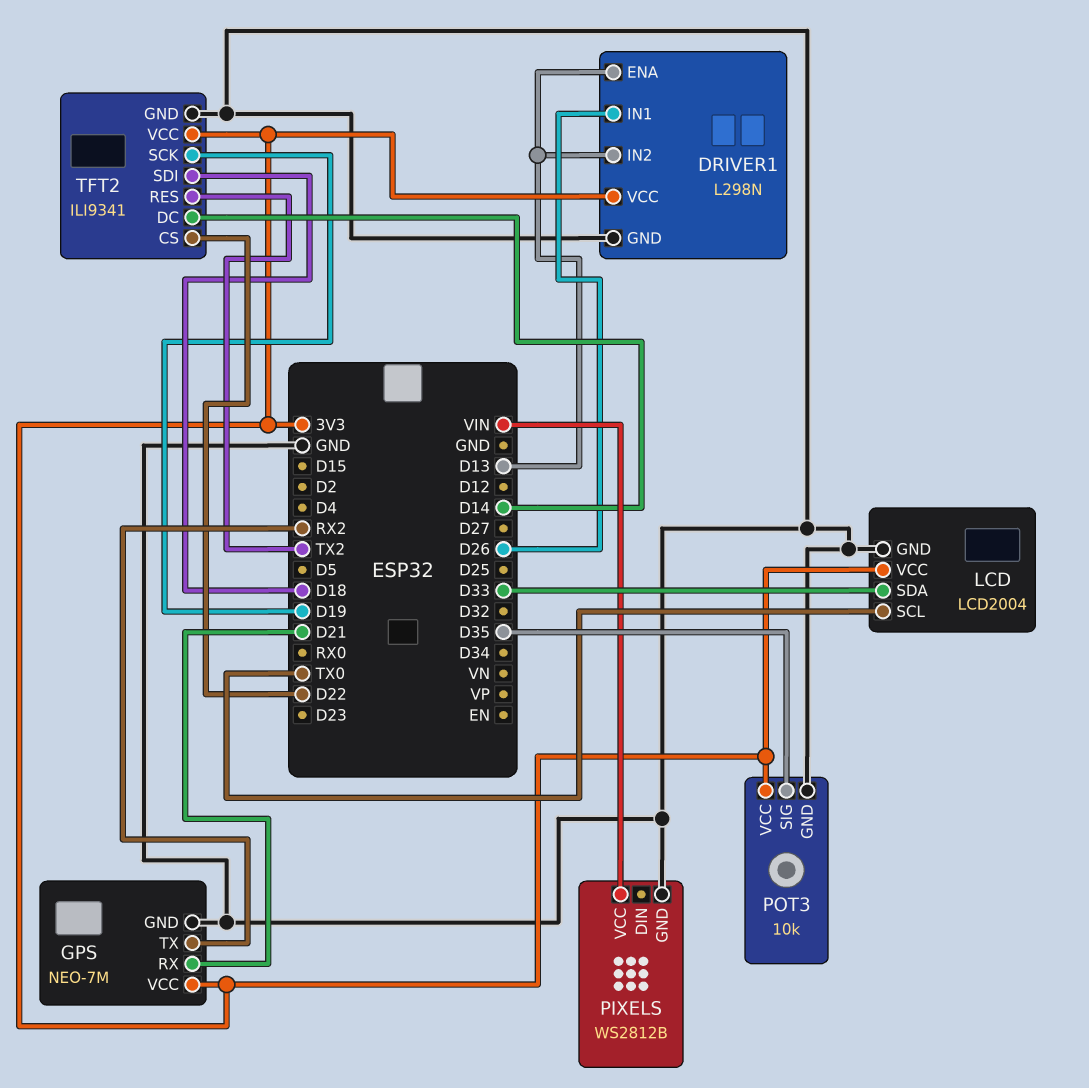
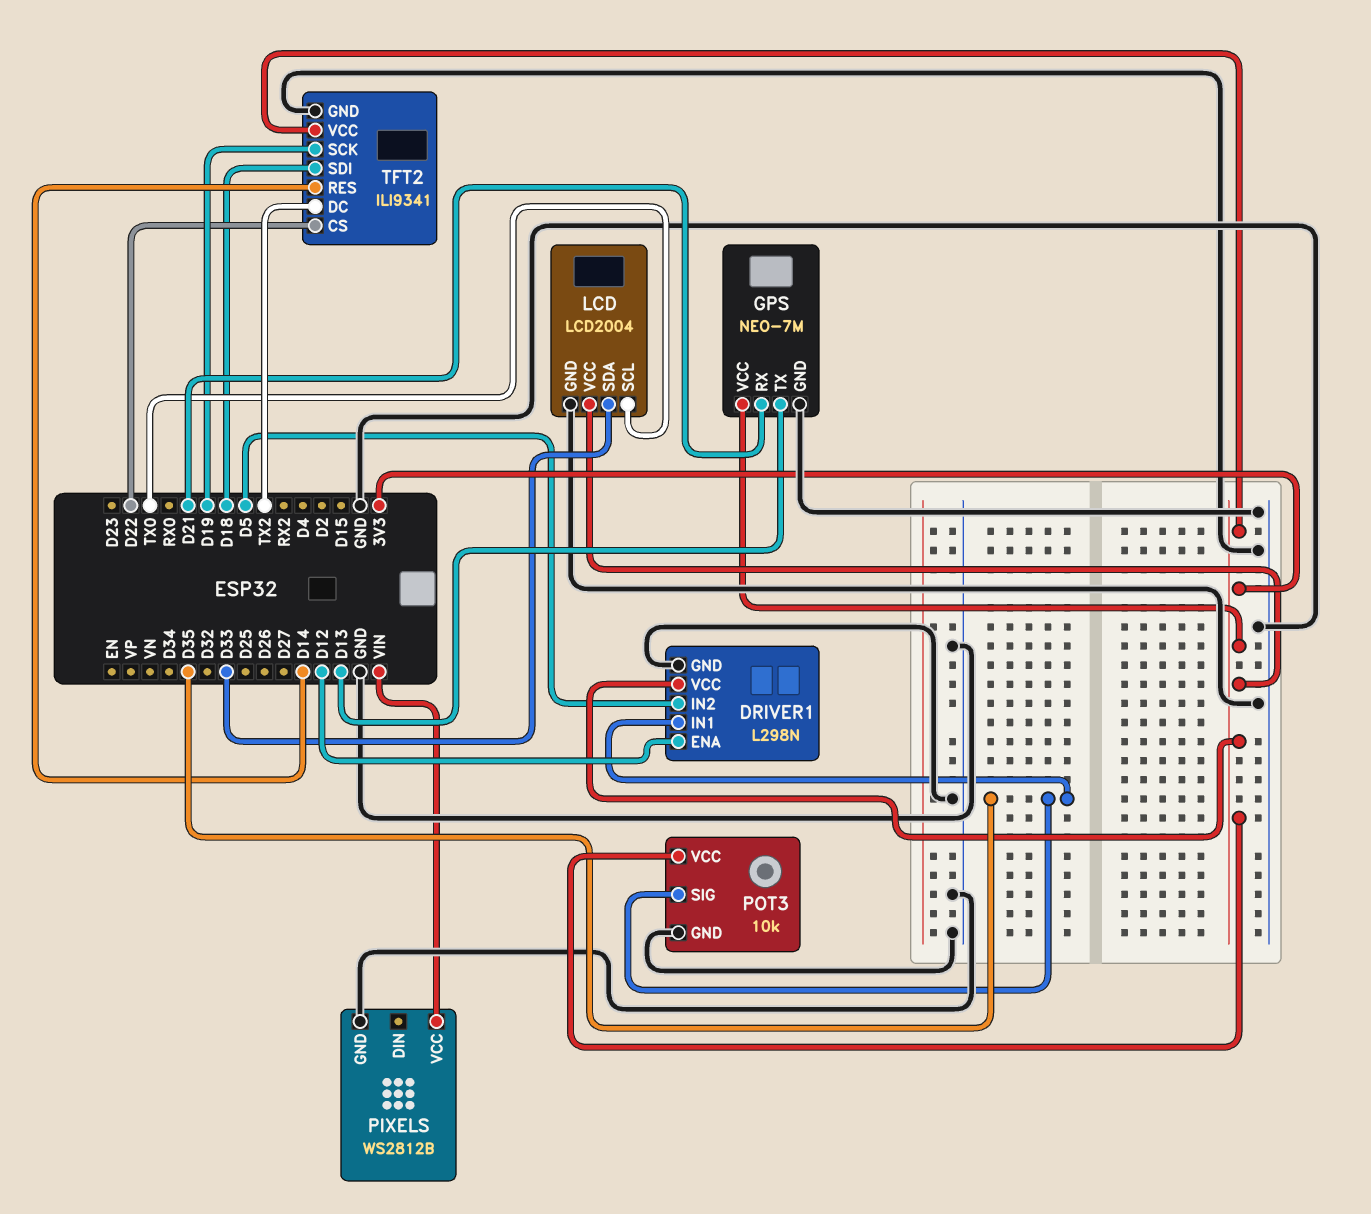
DRIVER1 pin ENA: D13 -> D12
DRIVER1 pin IN1: D26 -> D35
DRIVER1 pin IN2: D13 -> D5
GPS pin TX: RX2 -> D13
TFT2 pin DC: D14 -> TX2
TFT2 pin RES: TX2 -> D14

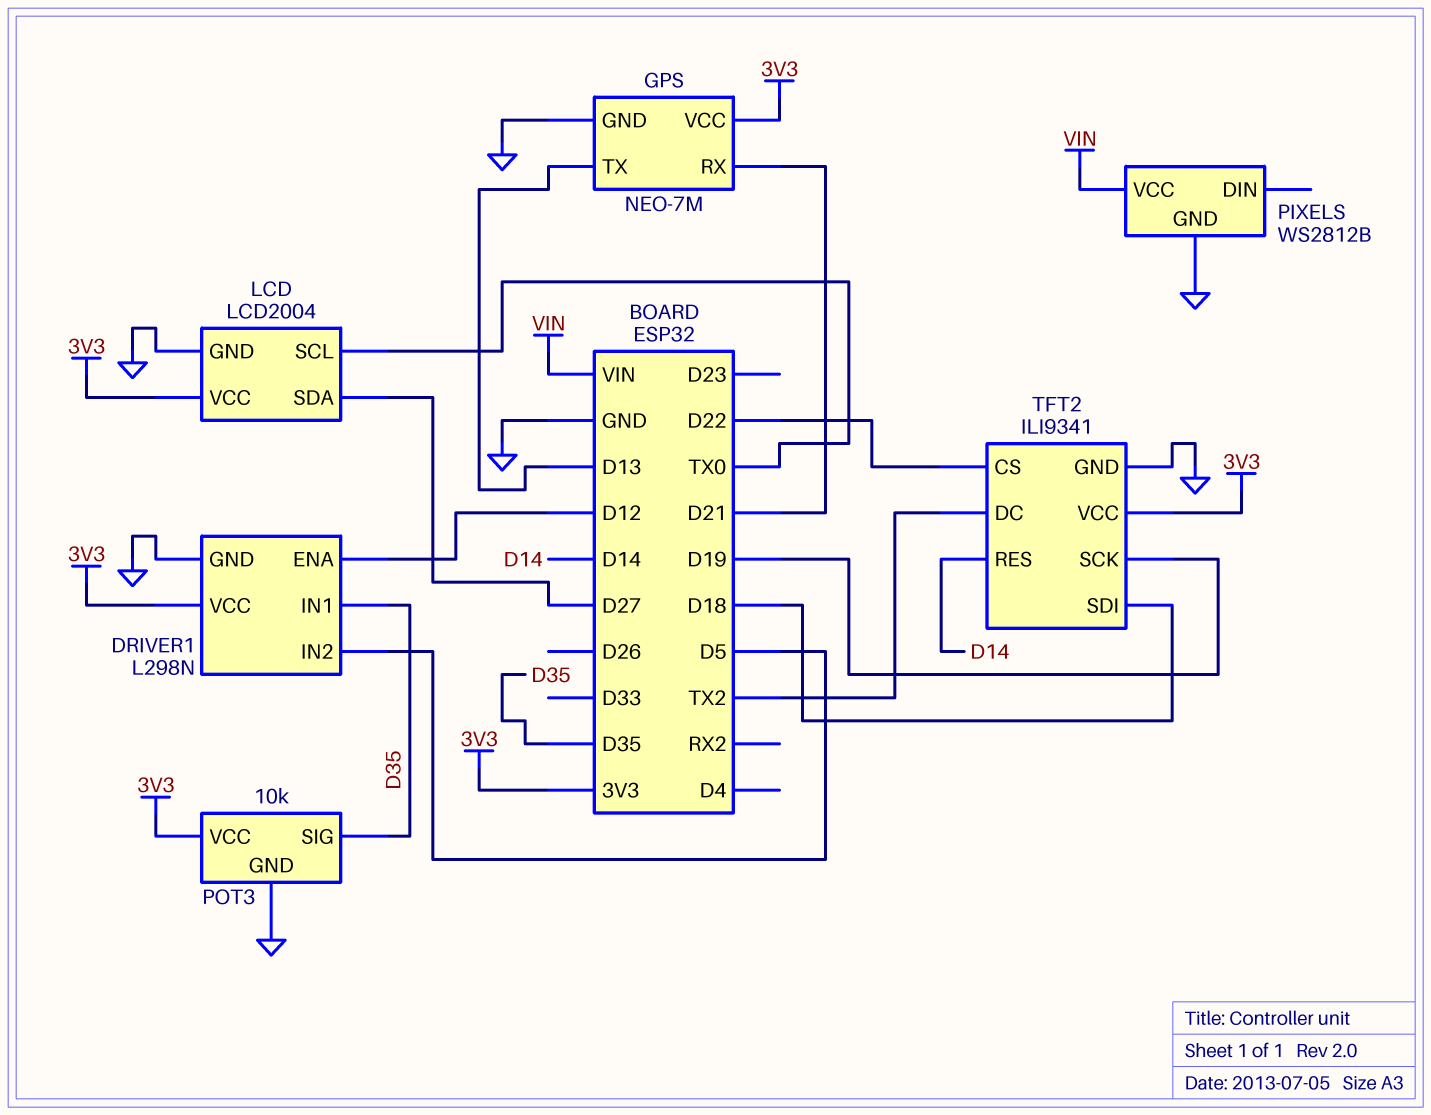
LCD pin SDA: D33 -> D27

